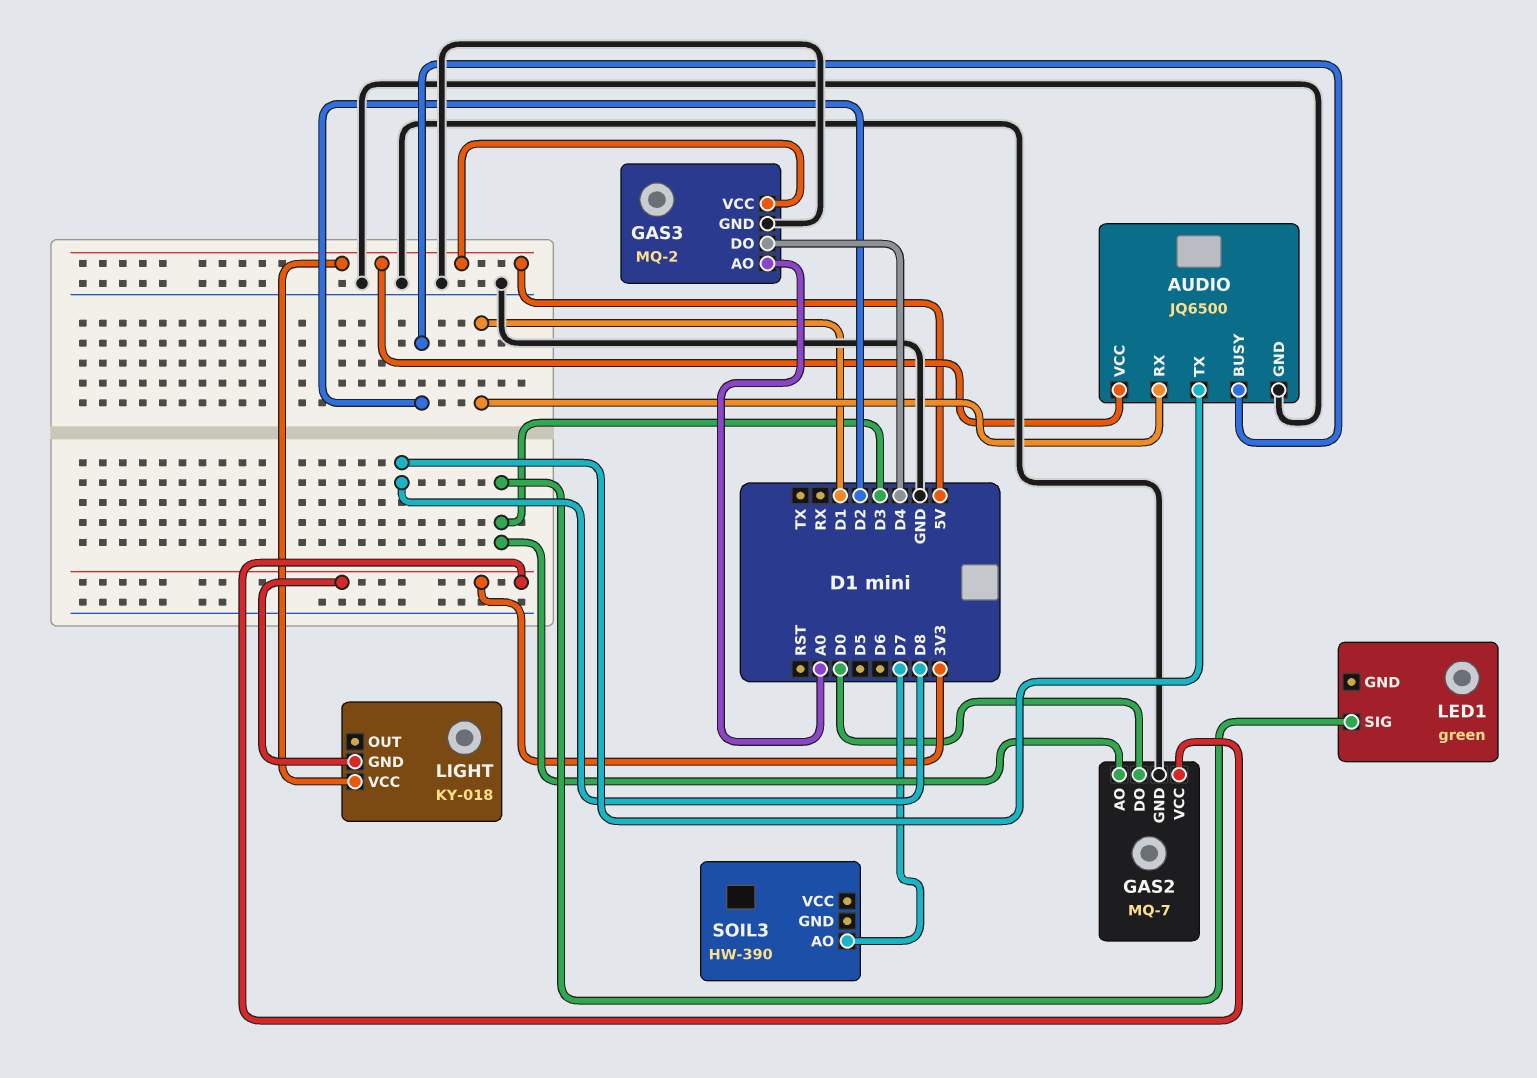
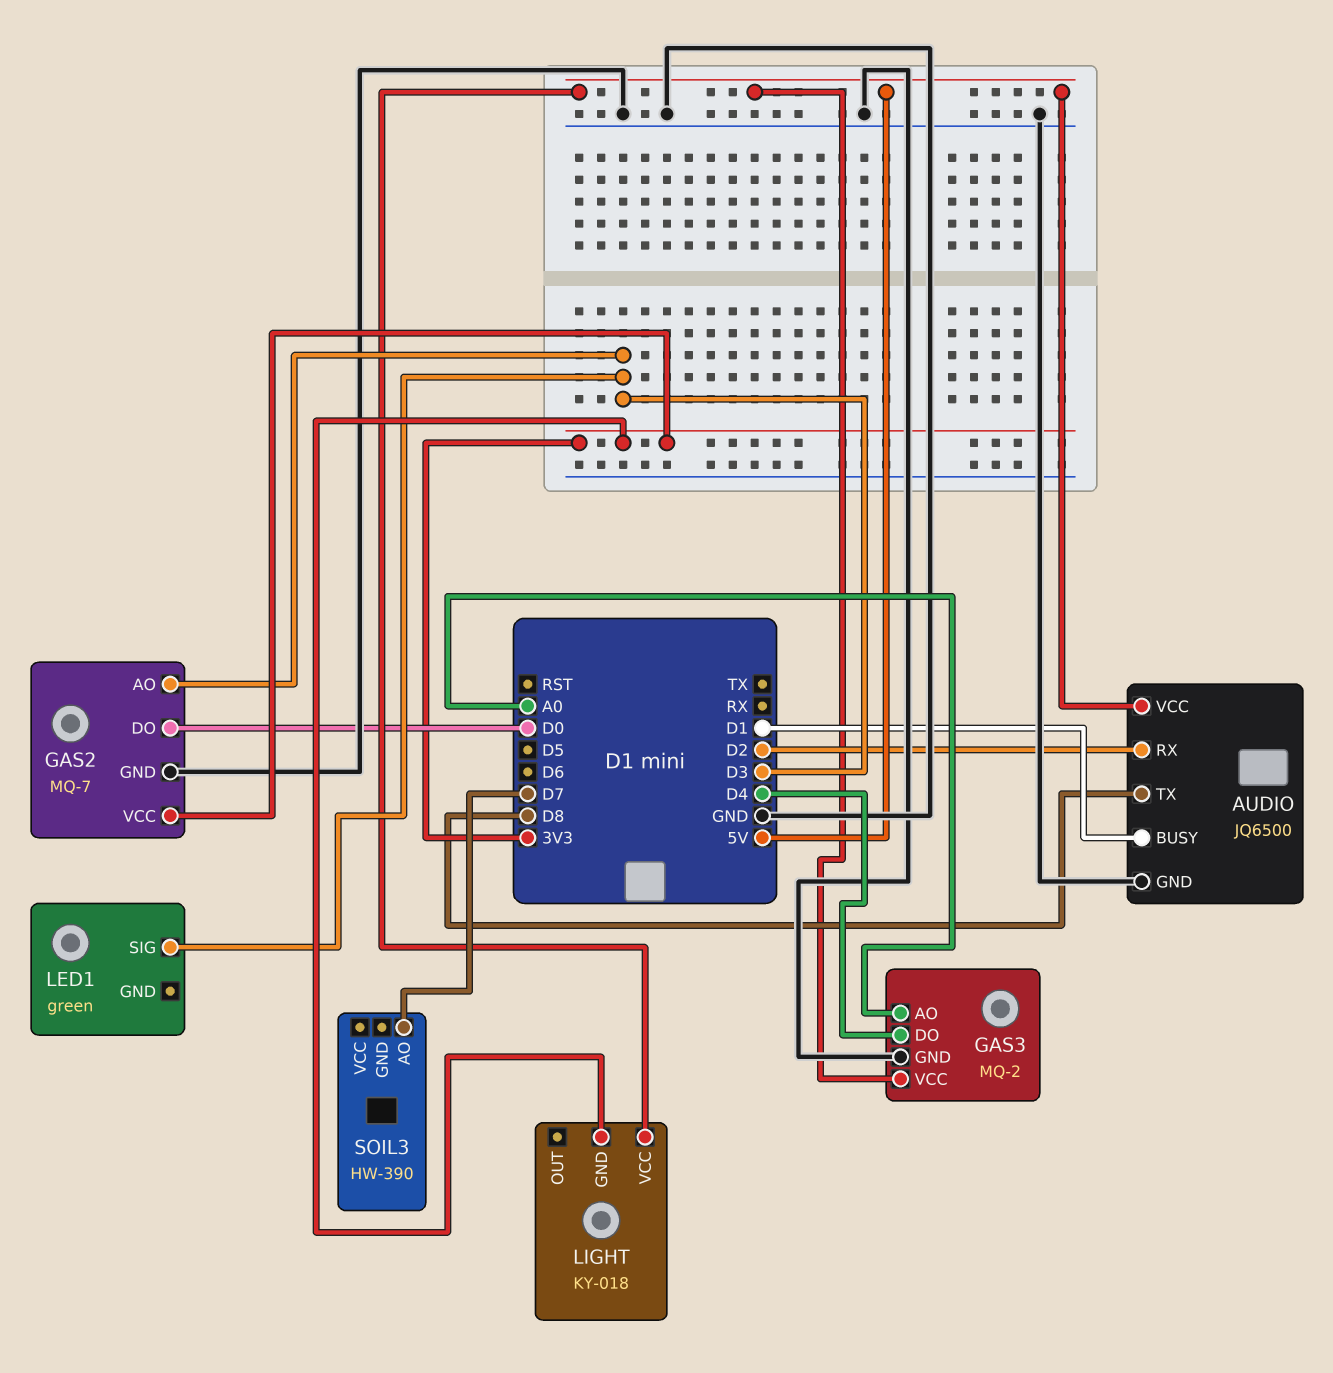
AUDIO pin BUSY: D2 -> D1
AUDIO pin RX: D1 -> D2

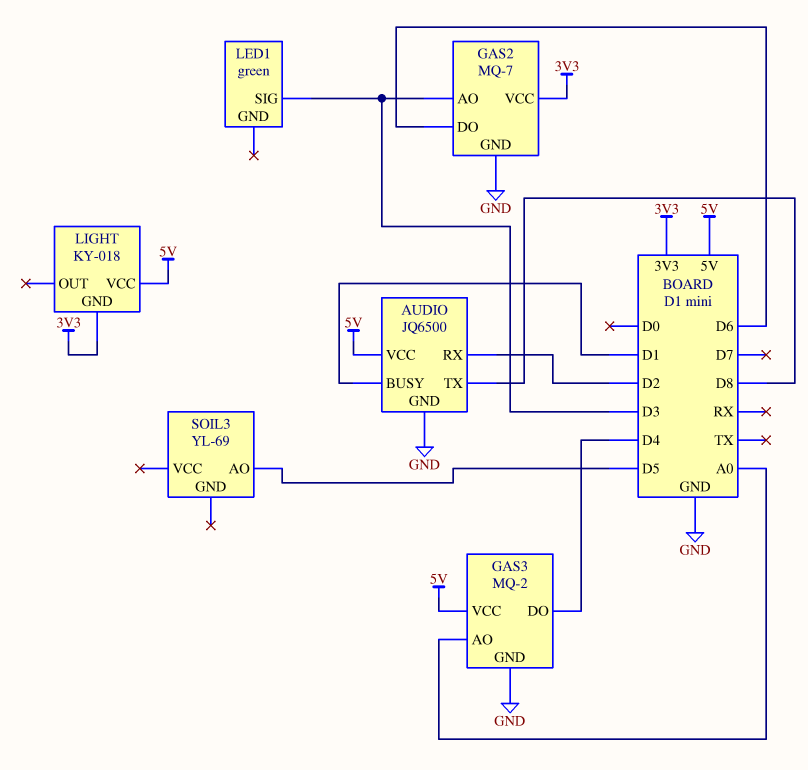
GAS2 pin DO: D0 -> D6
SOIL3: HW-390 -> YL-69
SOIL3 pin AO: D7 -> D5

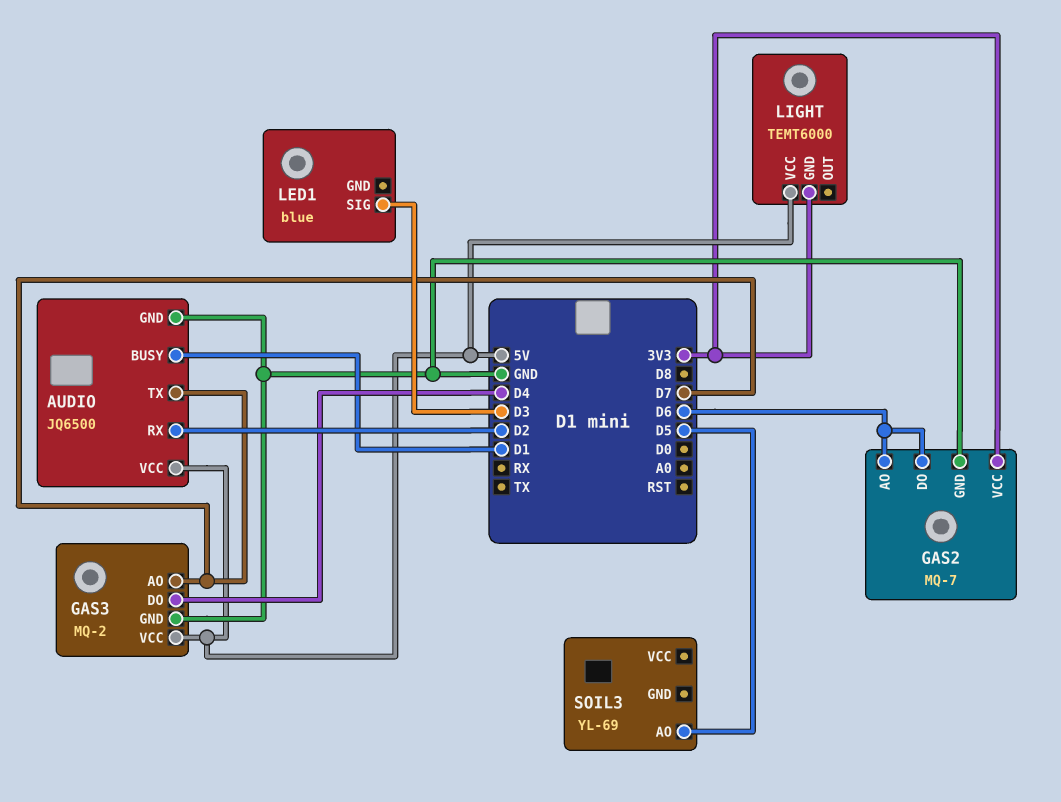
AUDIO pin TX: D8 -> D7
GAS2 pin AO: D3 -> D6
GAS3 pin AO: A0 -> D7
LED1: green -> blue
LIGHT: KY-018 -> TEMT6000

